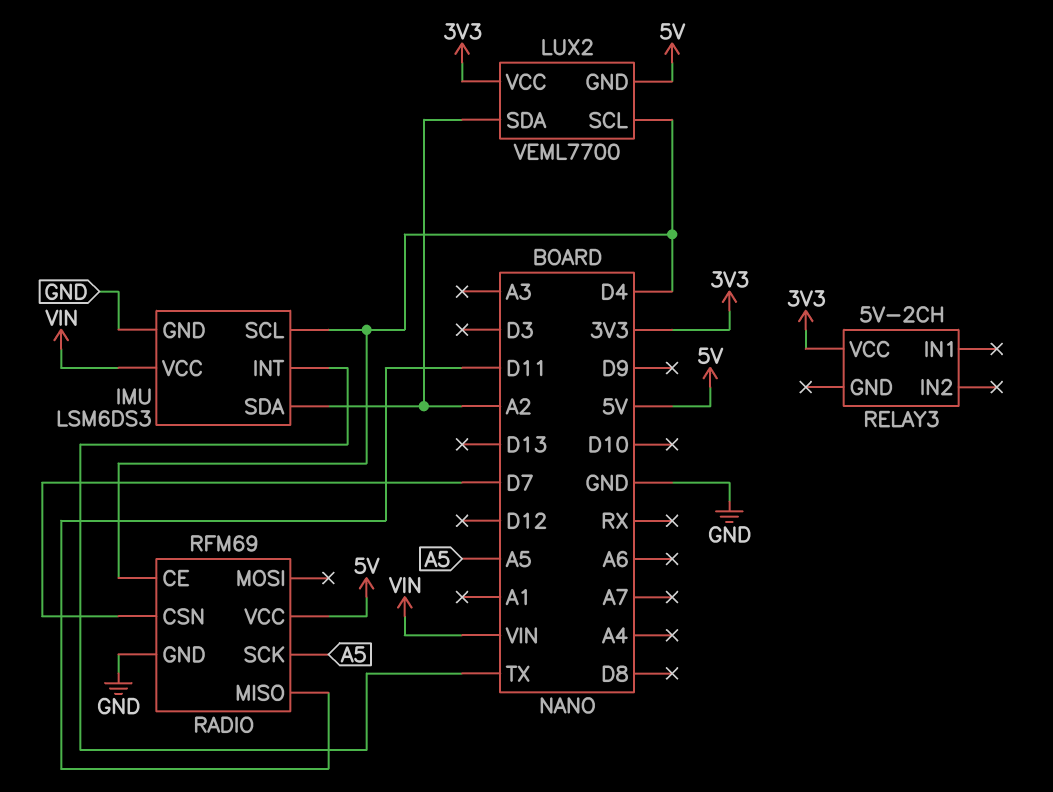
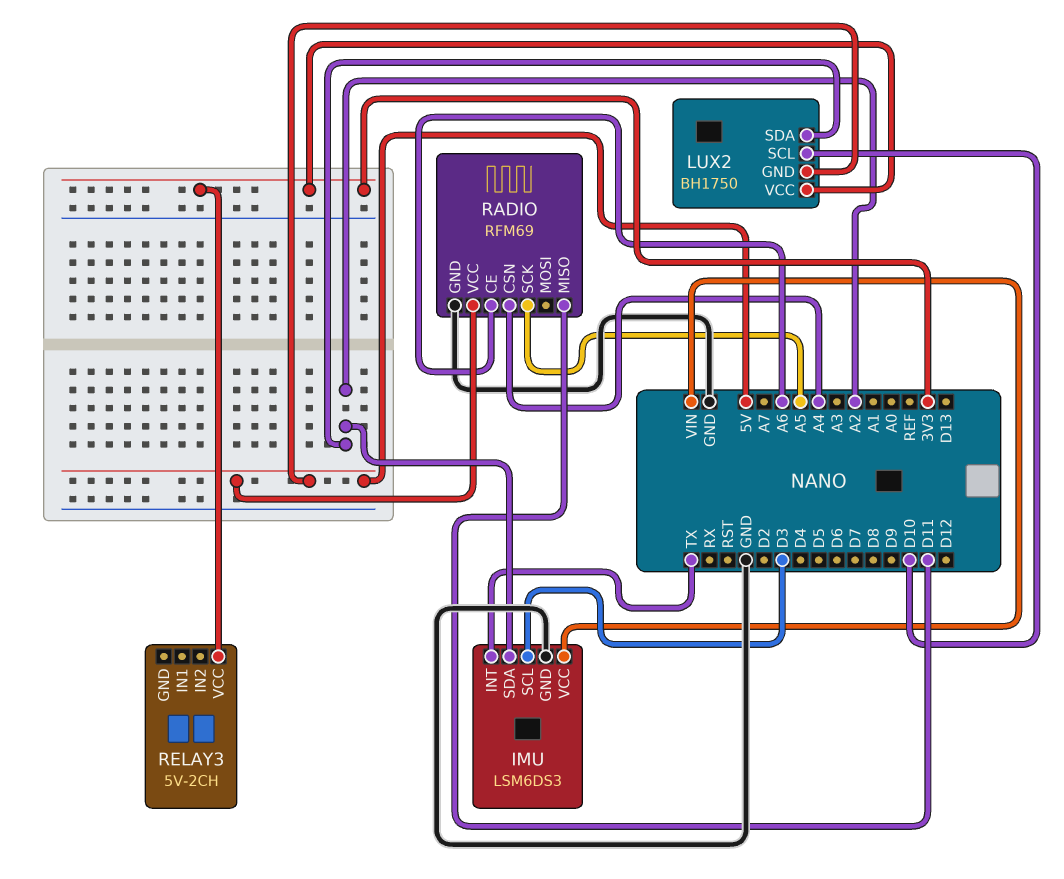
IMU pin SCL: D4 -> D3
LUX2: VEML7700 -> BH1750
LUX2 pin SCL: D4 -> D10
RADIO pin CE: D4 -> A6
RADIO pin CSN: D7 -> A4

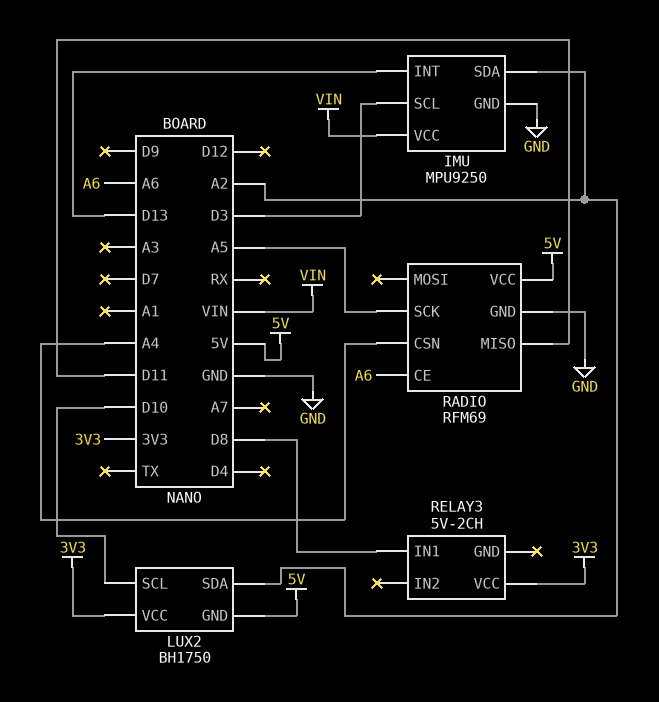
IMU: LSM6DS3 -> MPU9250
IMU pin INT: TX -> D13
RELAY3 pin IN1: none -> D8

